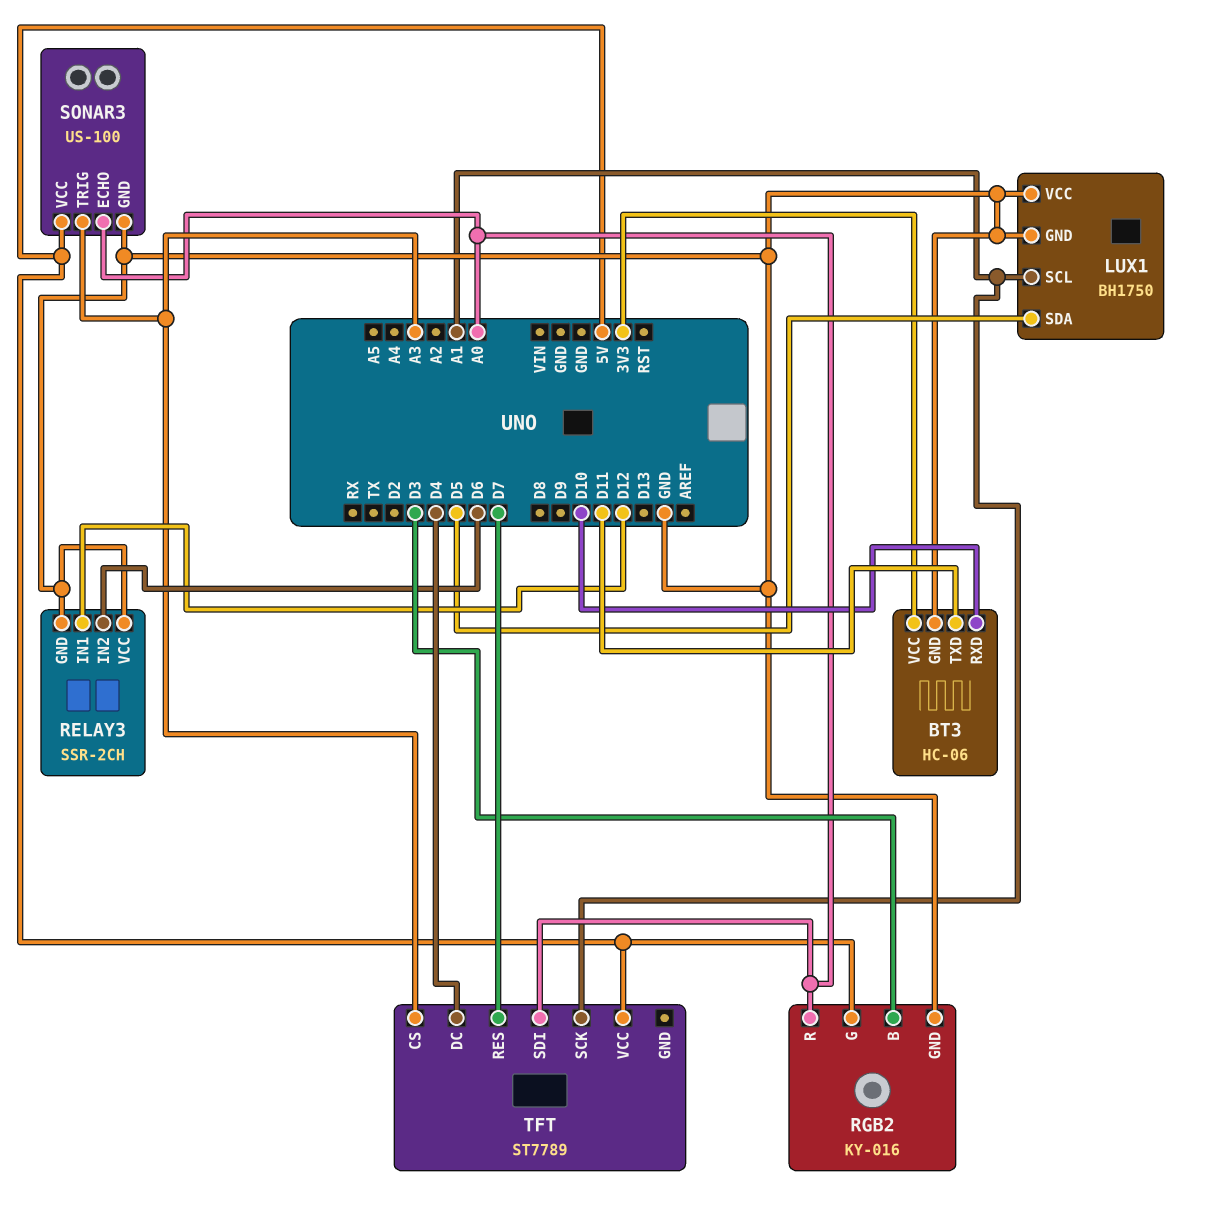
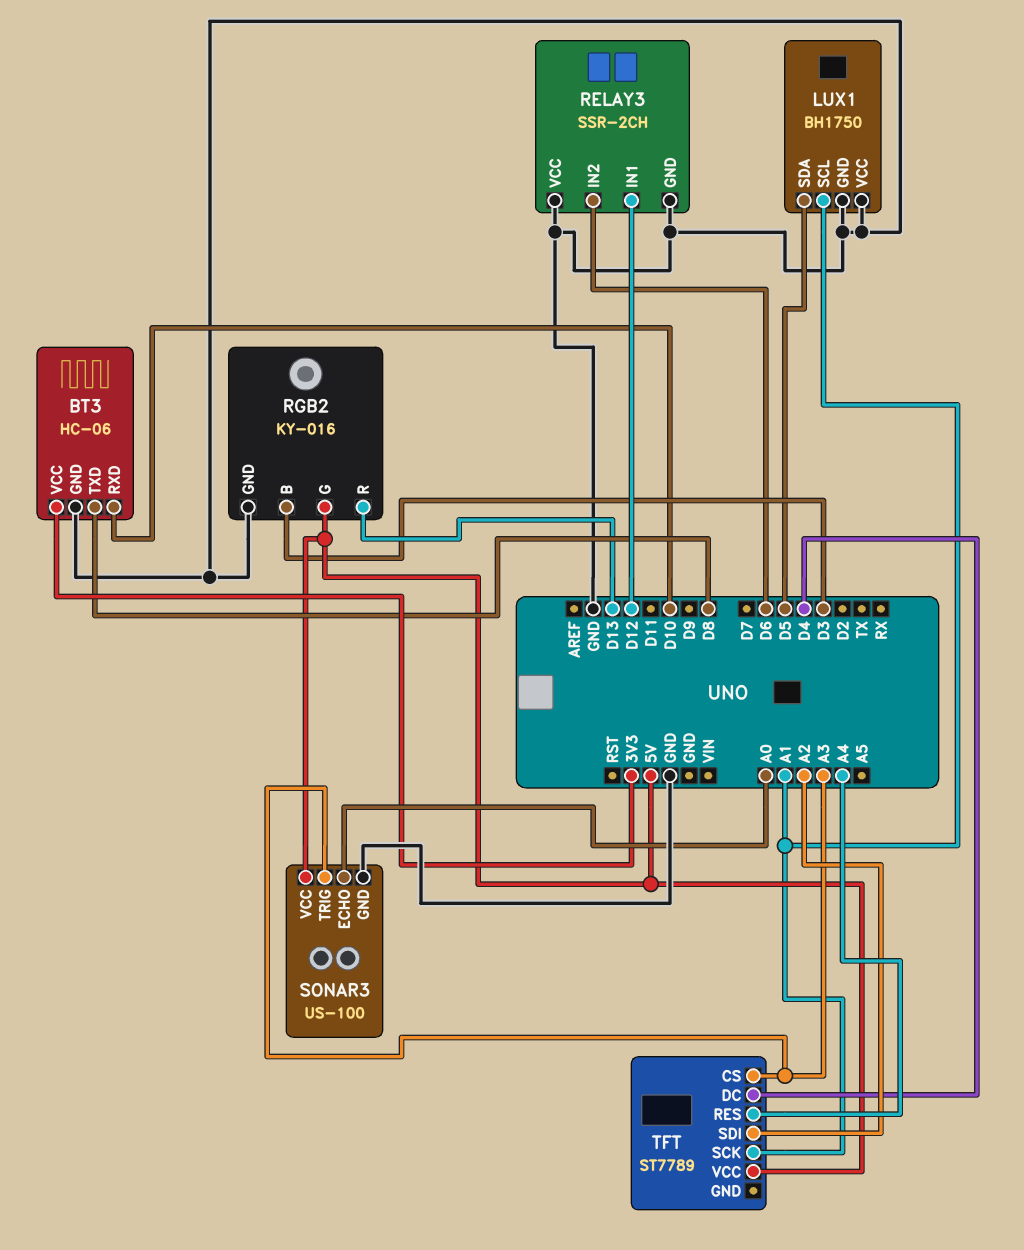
BT3 pin TXD: D11 -> D8
RGB2 pin R: A0 -> D13
TFT pin RES: D7 -> A4
TFT pin SDI: A0 -> A2

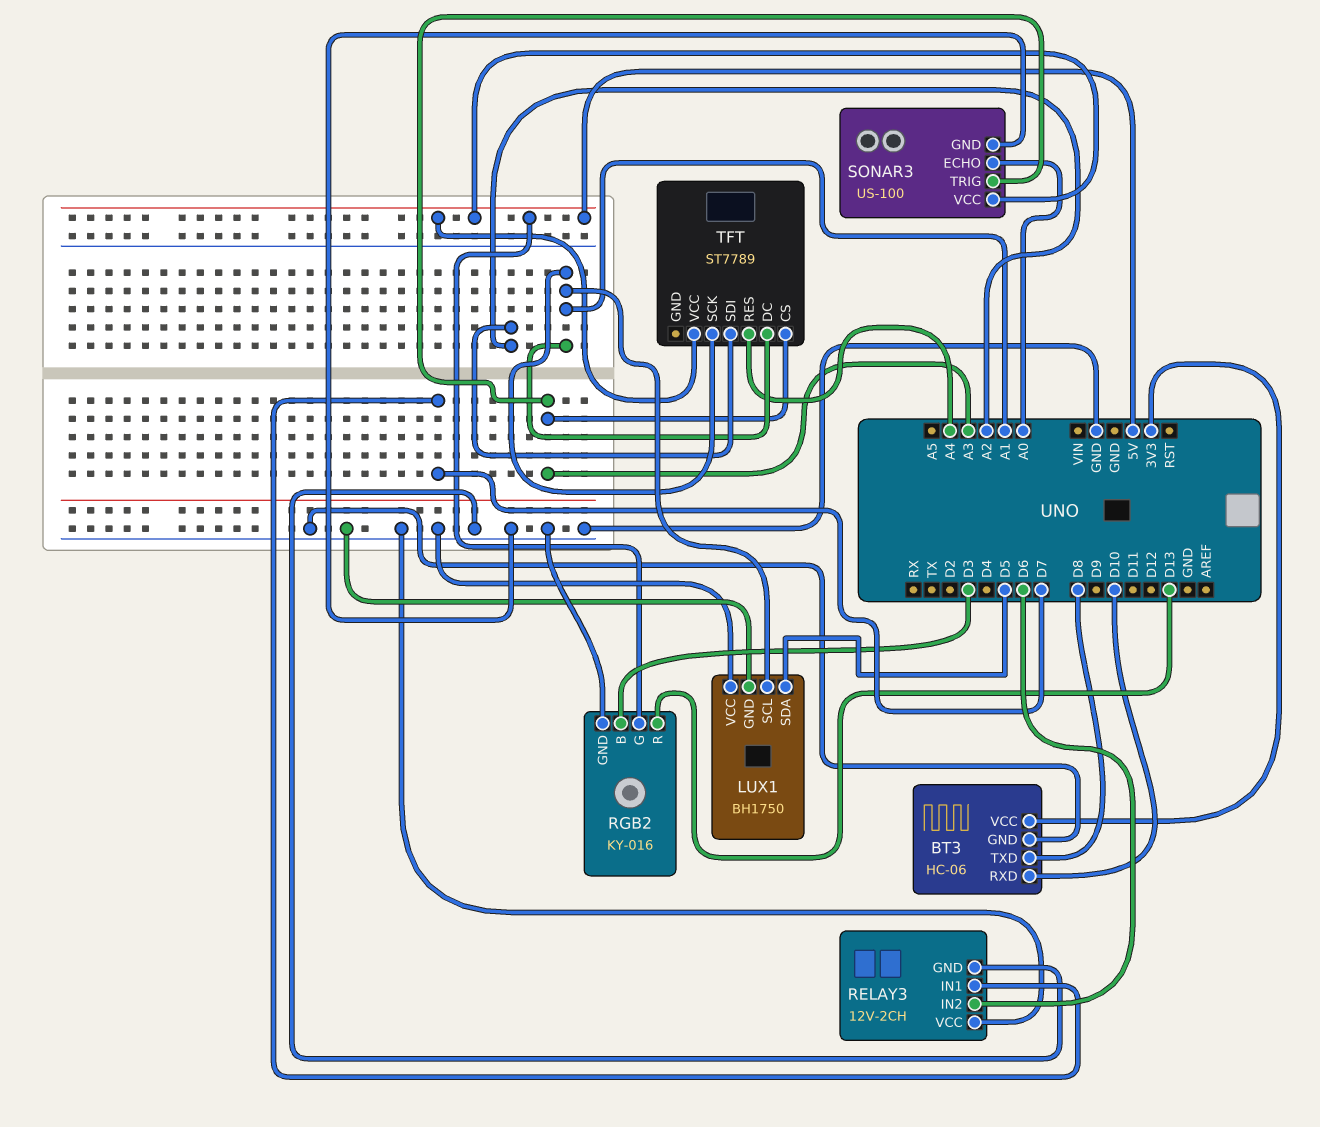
RELAY3: SSR-2CH -> 12V-2CH
RELAY3 pin IN1: D12 -> D7
TFT pin DC: D4 -> A1

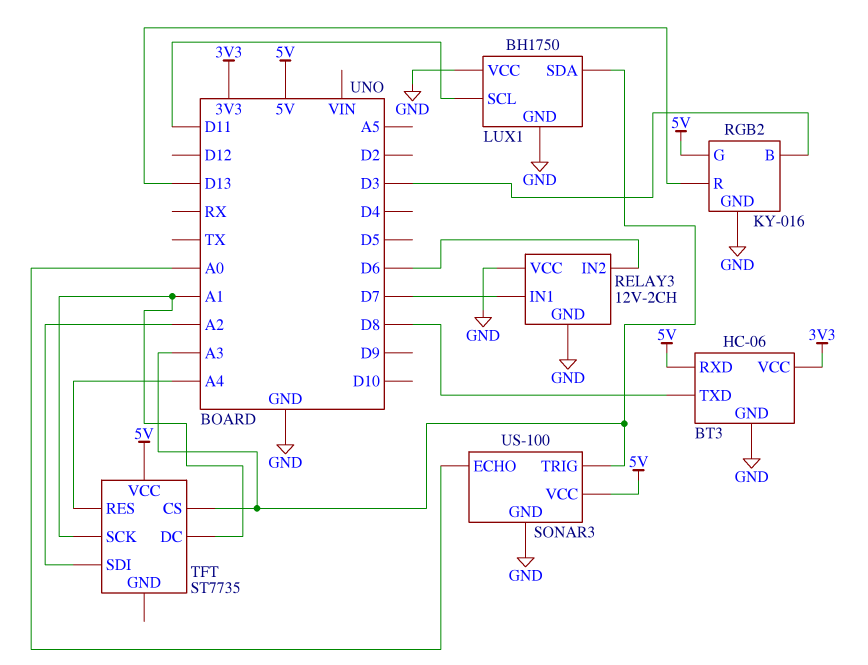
BT3 pin RXD: D10 -> 5V
LUX1 pin SCL: A1 -> D11
LUX1 pin SDA: D5 -> A3
TFT: ST7789 -> ST7735

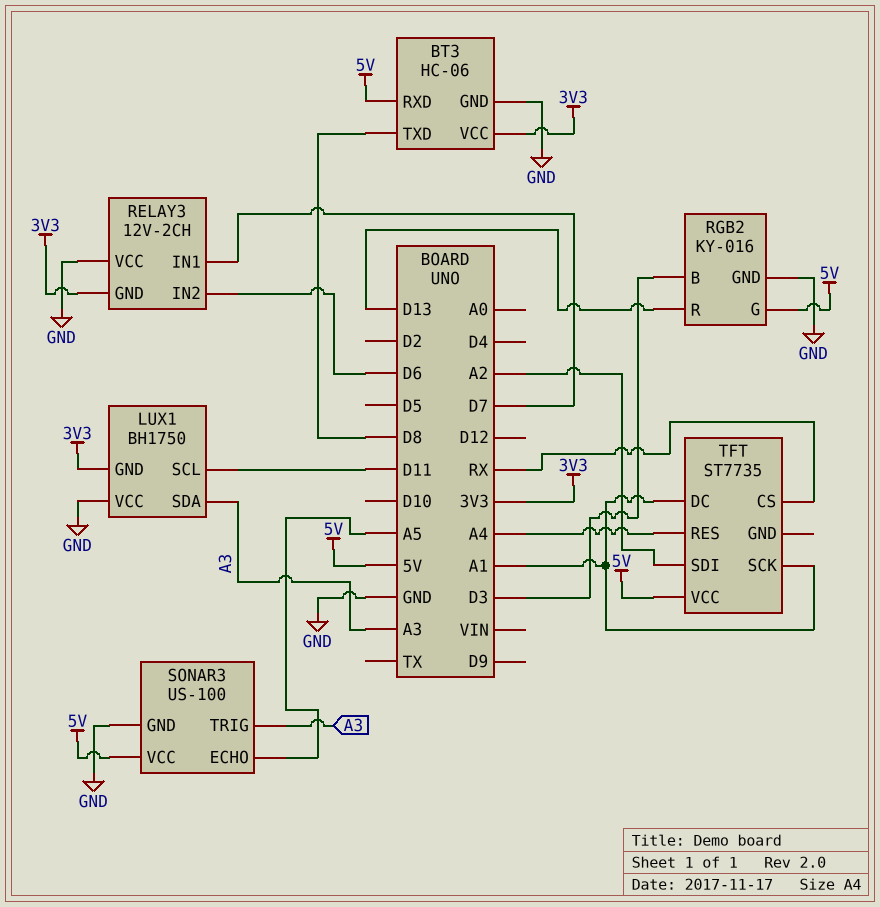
LUX1 pin GND: GND -> 3V3
RELAY3 pin GND: GND -> 3V3
SONAR3 pin ECHO: A0 -> A5
TFT pin CS: A3 -> RX

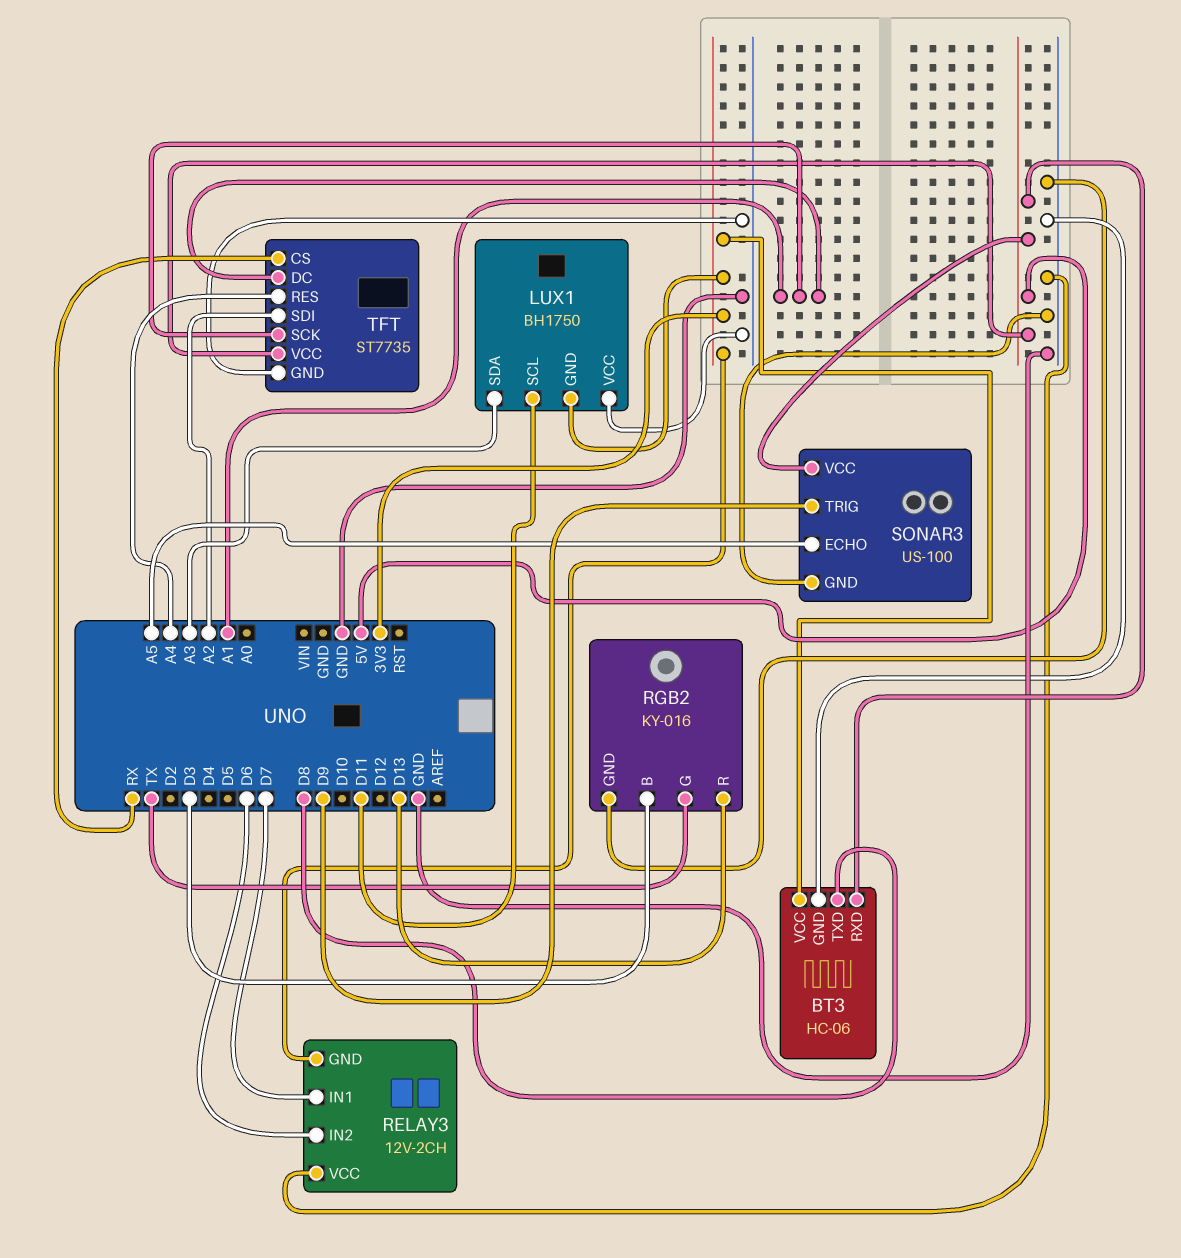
RGB2 pin G: 5V -> TX
SONAR3 pin TRIG: A3 -> D9
TFT pin GND: none -> GND

